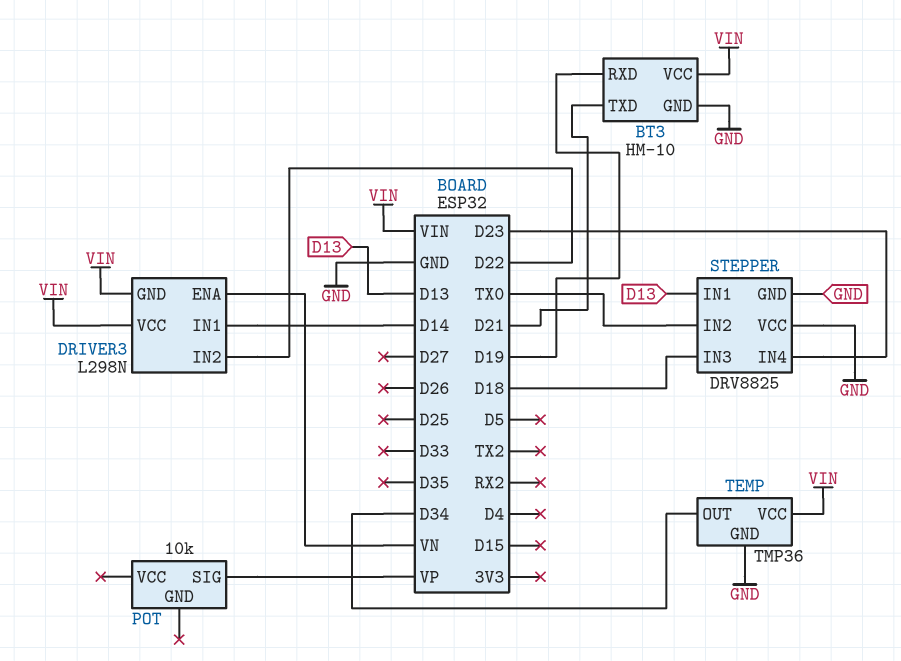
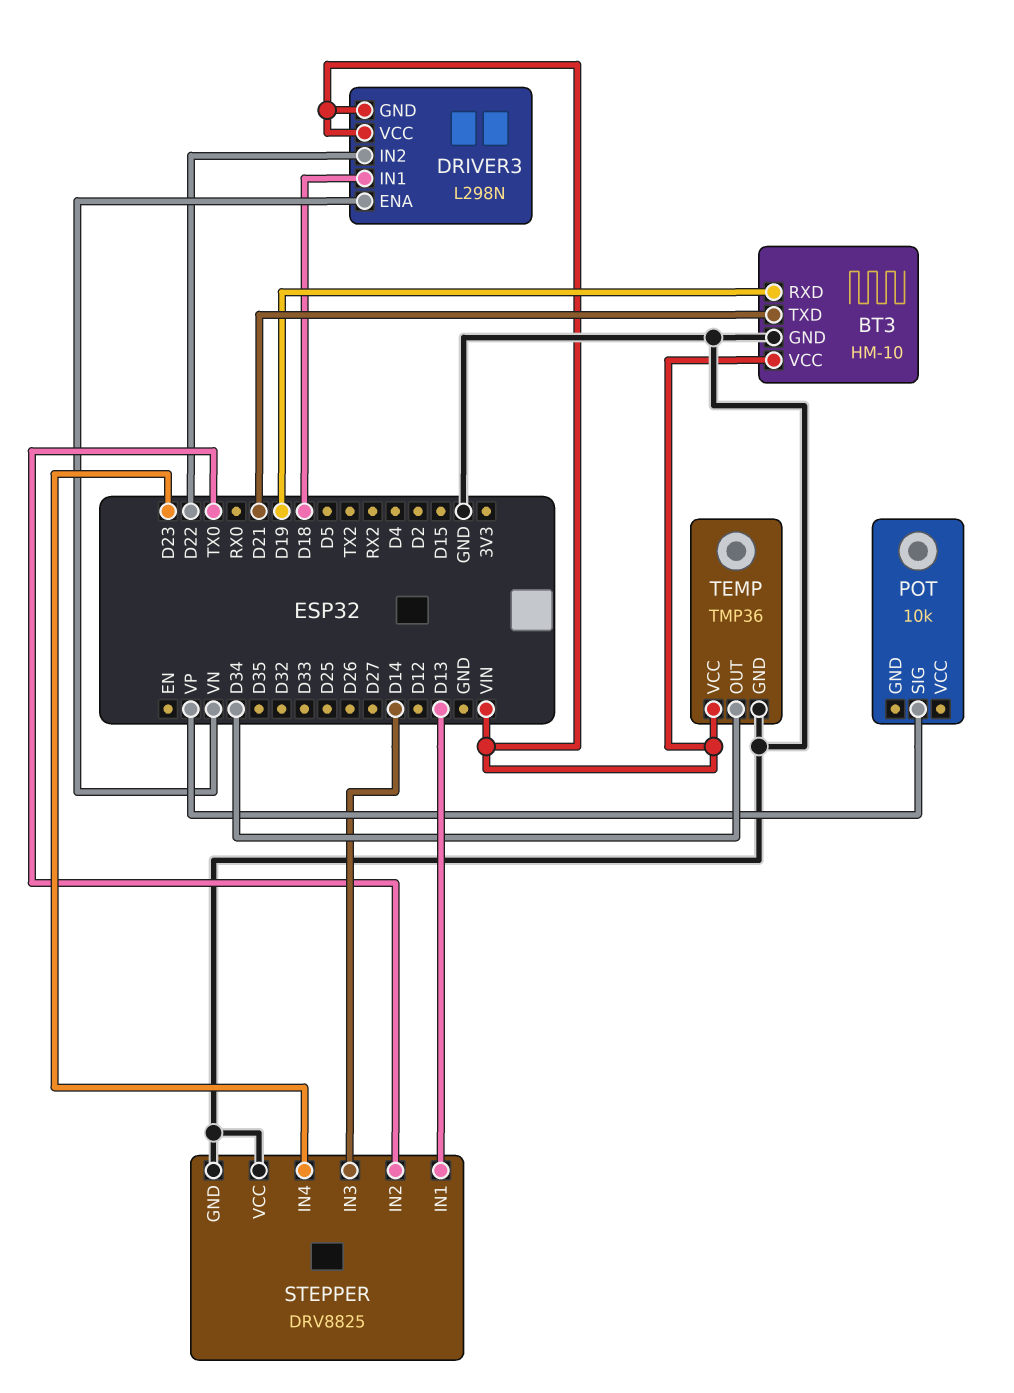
DRIVER3 pin IN1: D14 -> D18
STEPPER pin IN3: D18 -> D14

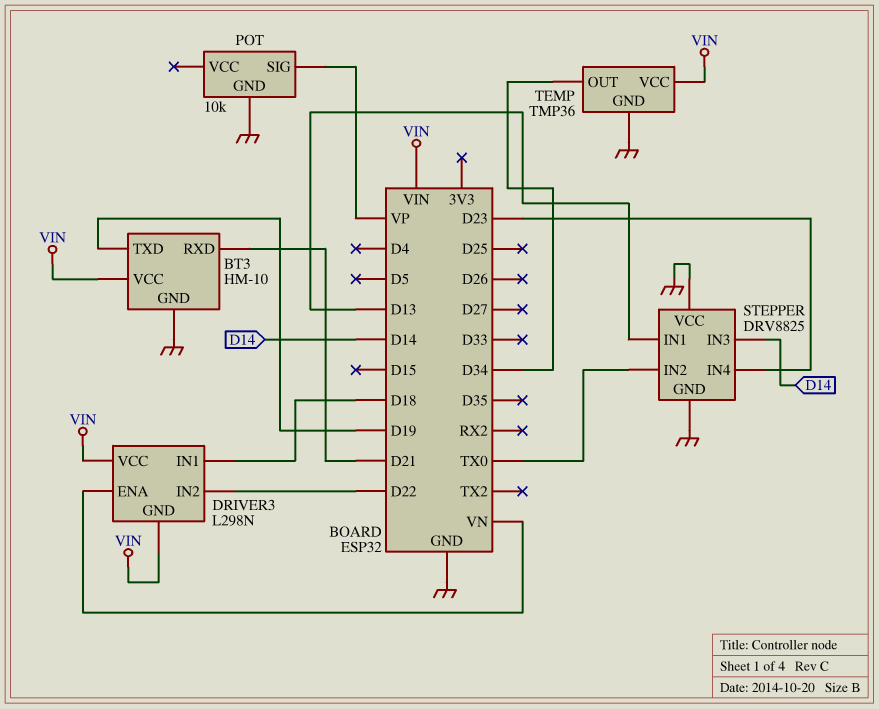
BT3 pin RXD: D19 -> D21
BT3 pin TXD: D21 -> D19
POT pin GND: none -> GND

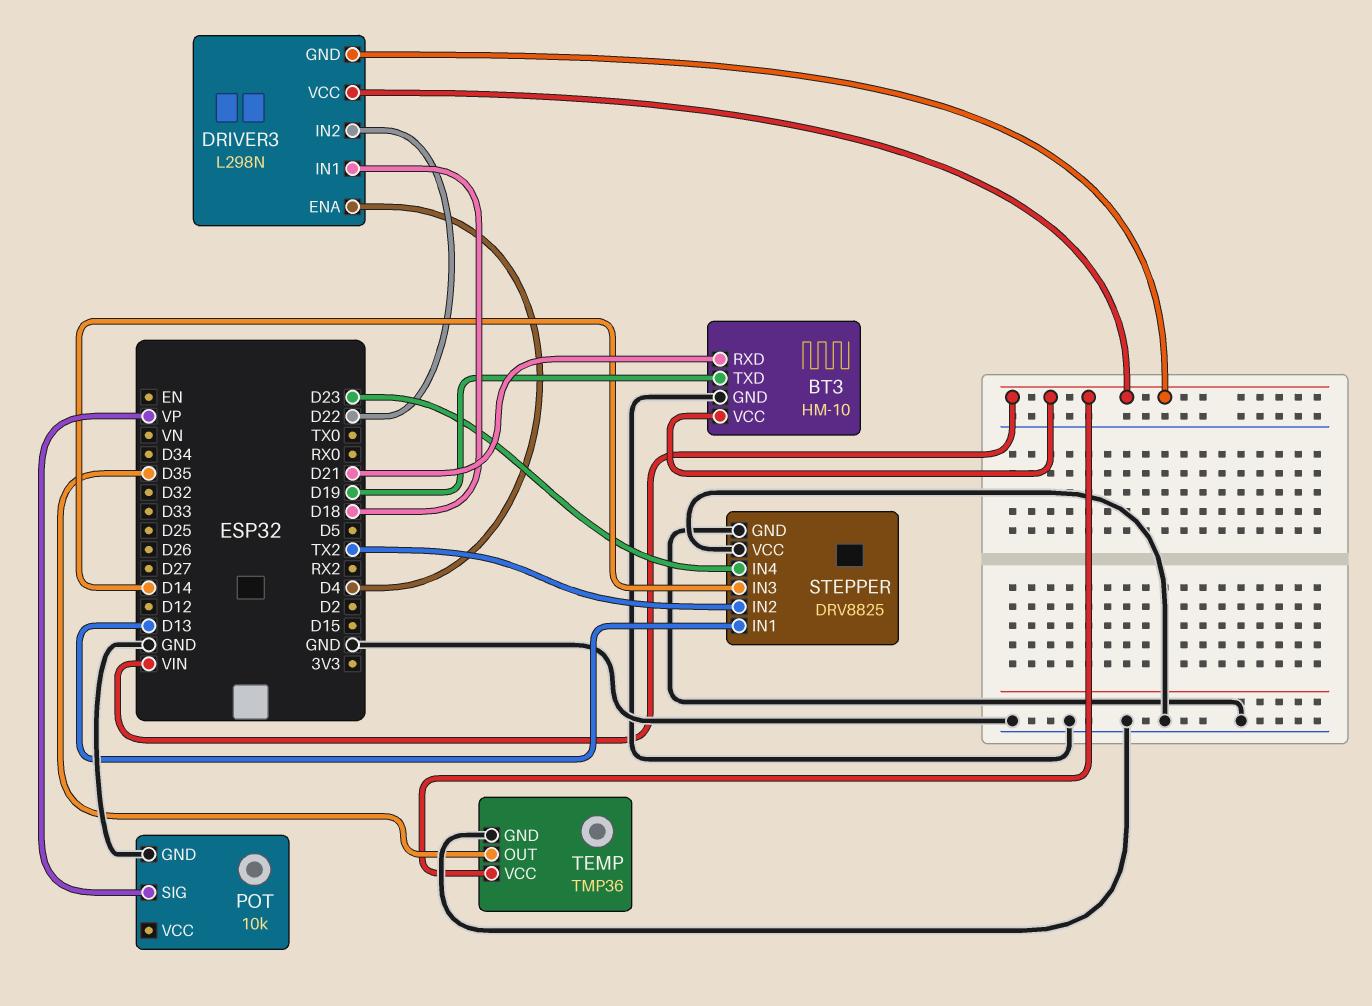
DRIVER3 pin ENA: VN -> D4
STEPPER pin IN2: TX0 -> TX2
TEMP pin OUT: D34 -> D35

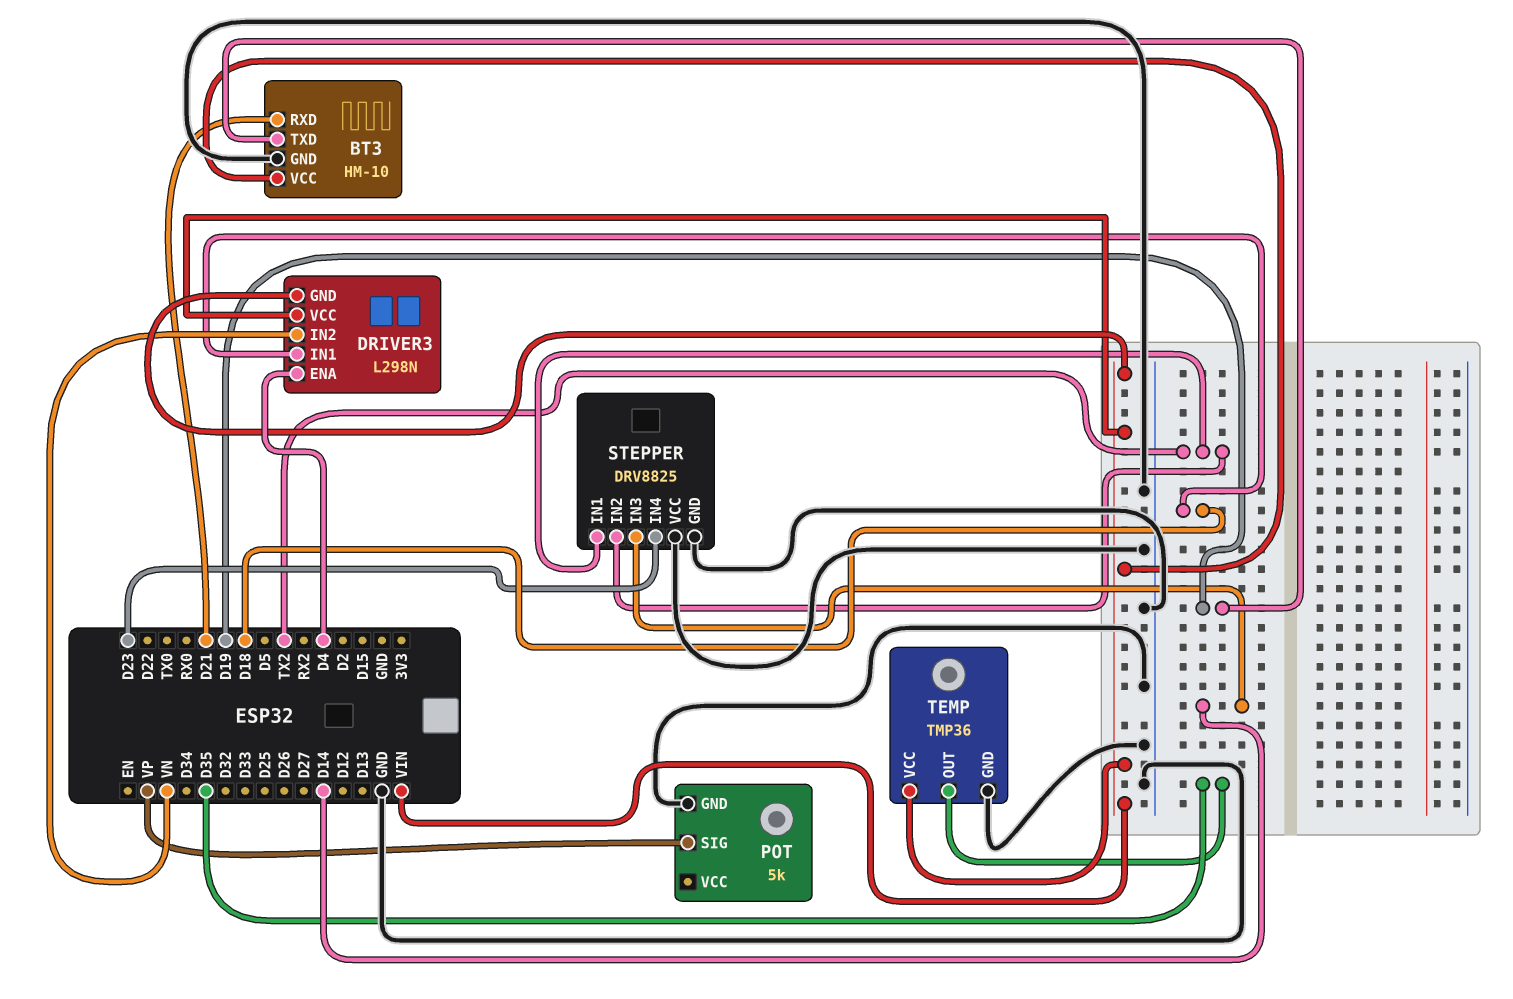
DRIVER3 pin IN2: D22 -> VN
POT: 10k -> 5k
STEPPER pin IN1: D13 -> TX2

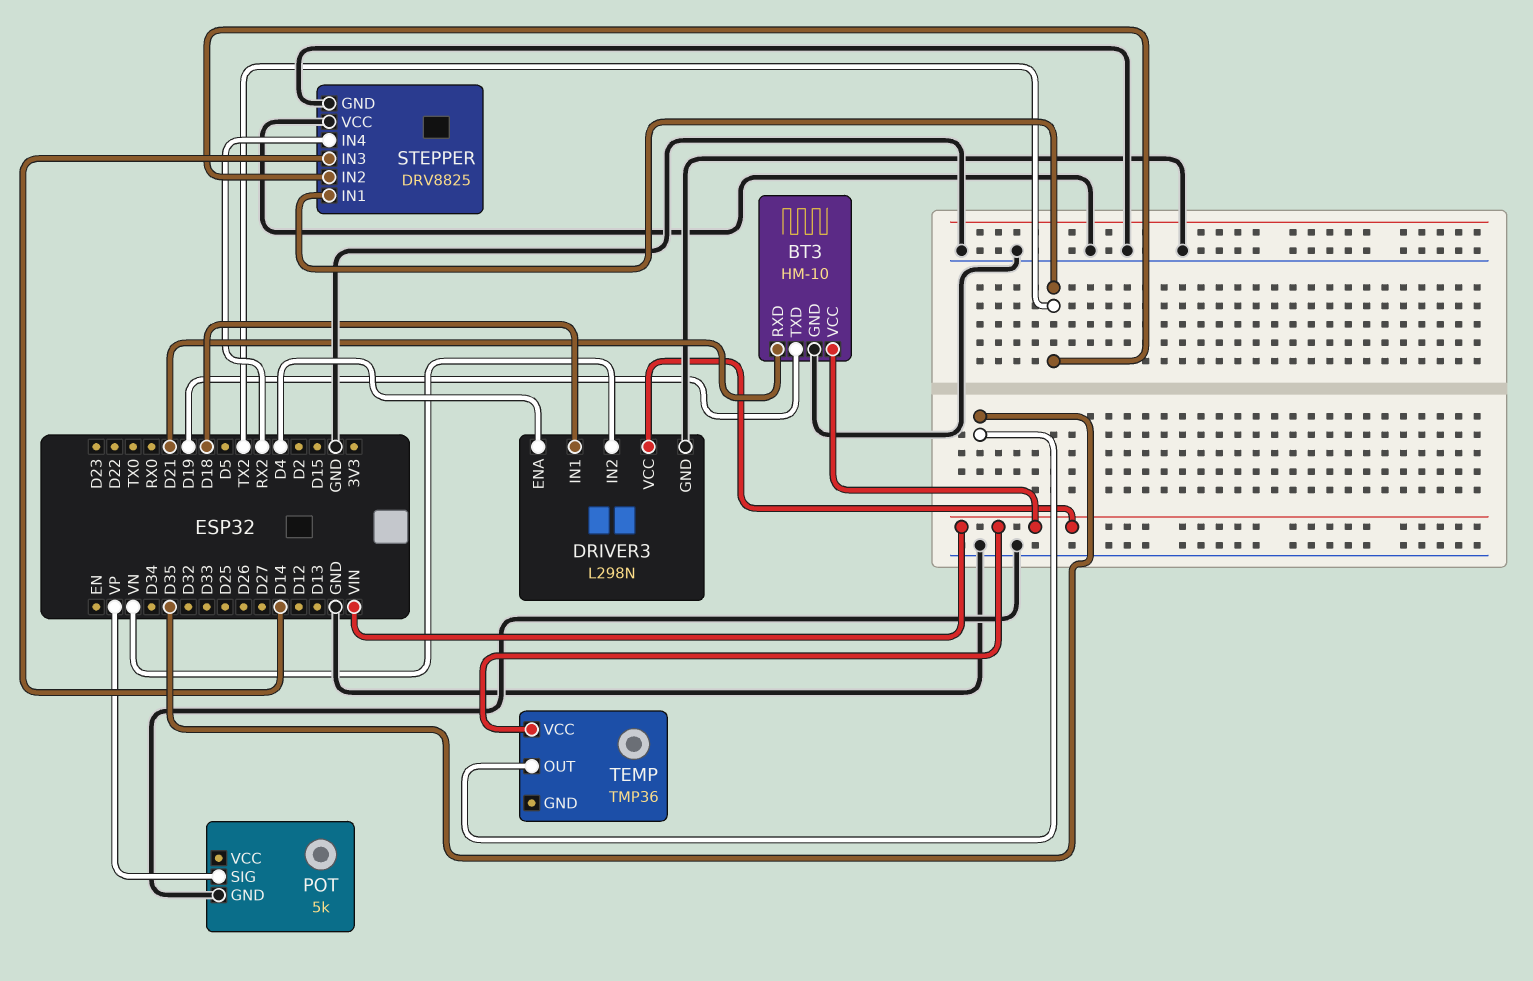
DRIVER3 pin GND: VIN -> GND
STEPPER pin IN4: D23 -> RX2
TEMP pin GND: GND -> none

